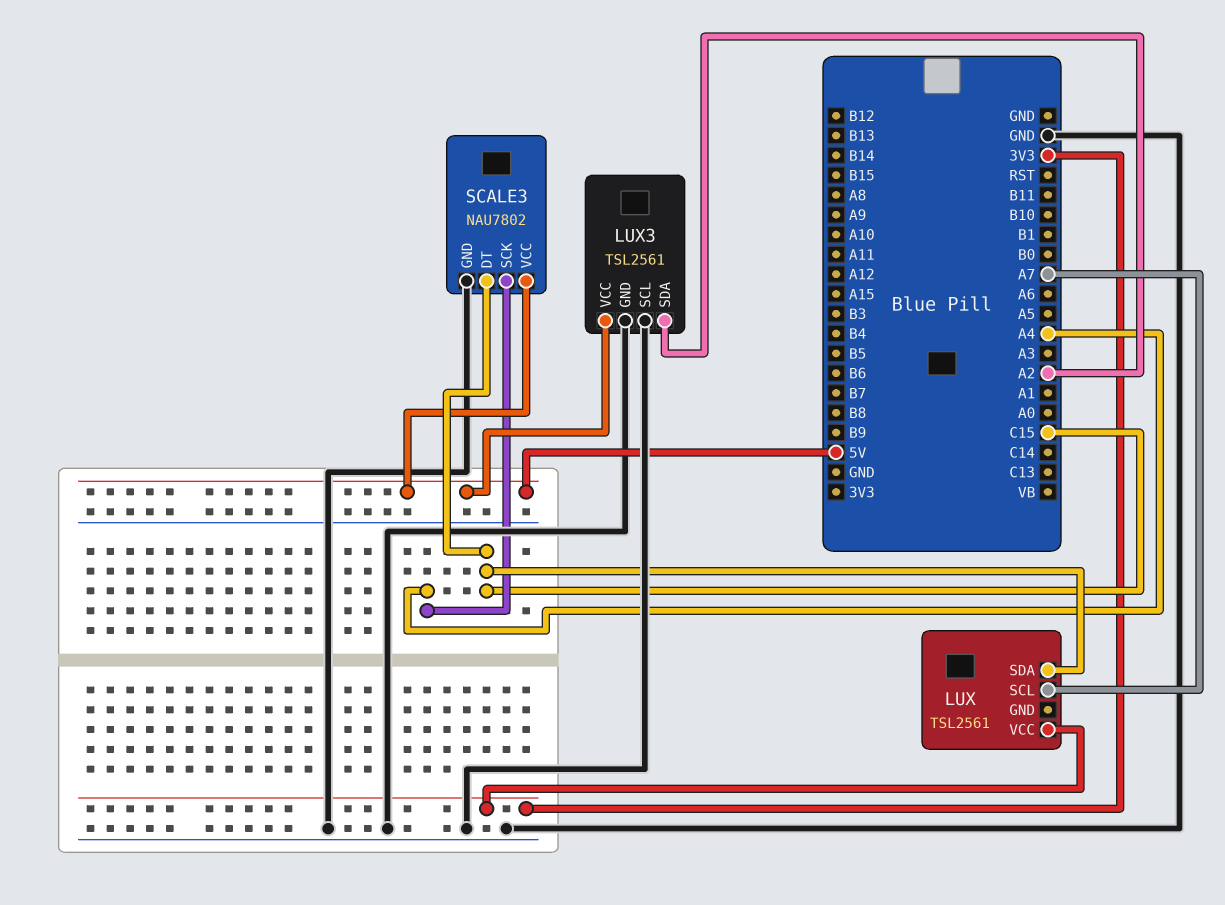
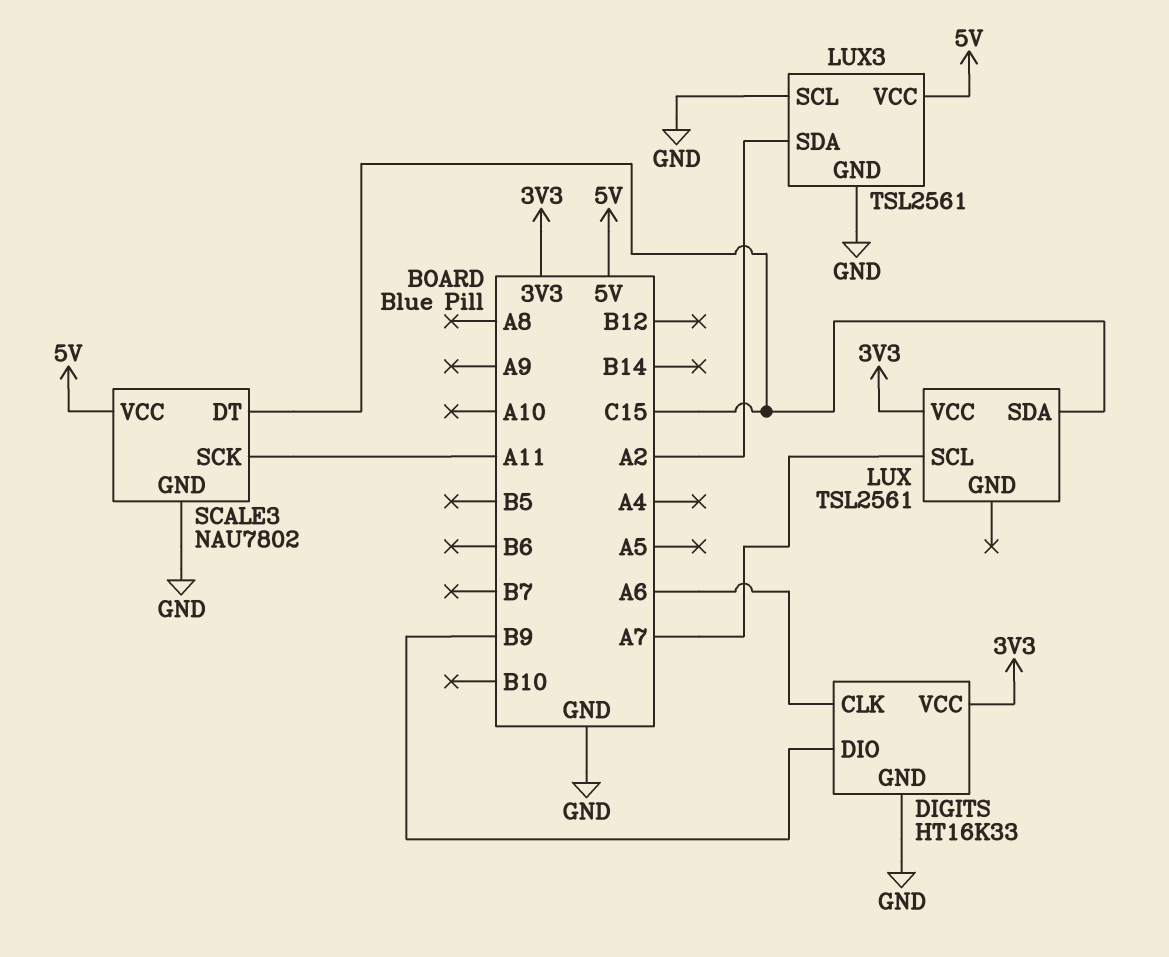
DIGITS: none -> HT16K33
DIGITS pin CLK: none -> A6
DIGITS pin DIO: none -> B9
DIGITS pin GND: none -> GND
DIGITS pin VCC: none -> 3V3
SCALE3 pin SCK: A4 -> A11

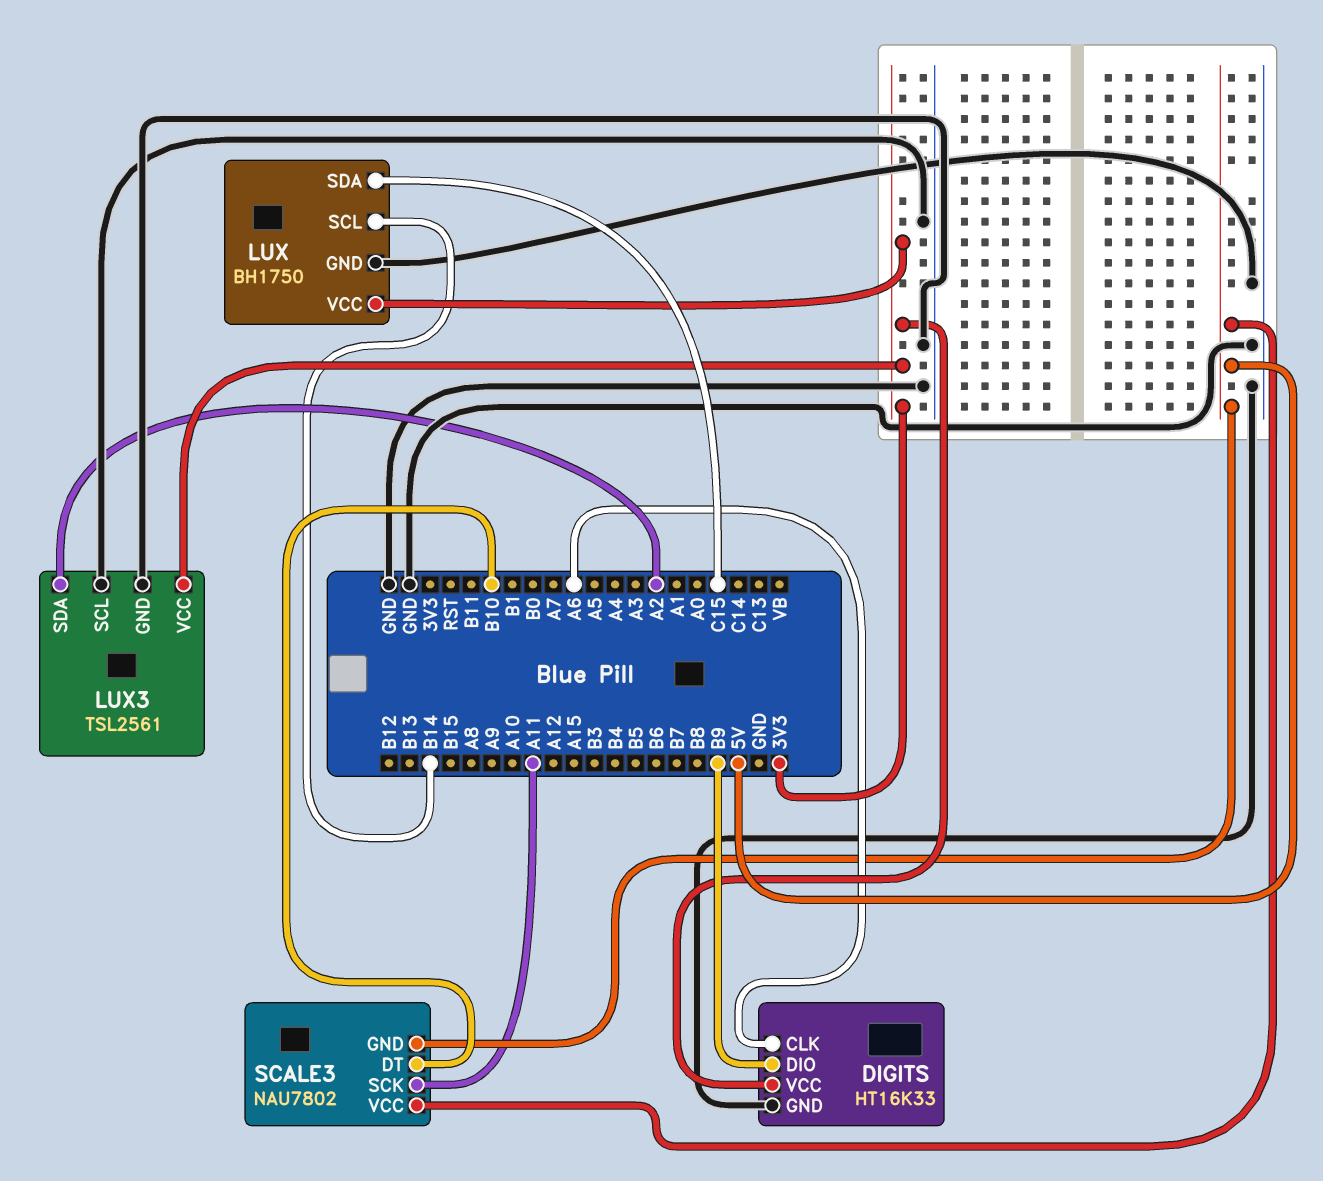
LUX: TSL2561 -> BH1750
LUX pin GND: none -> GND
LUX pin SCL: A7 -> B14
LUX3 pin VCC: 5V -> 3V3
SCALE3 pin DT: C15 -> B10
SCALE3 pin GND: GND -> 5V

